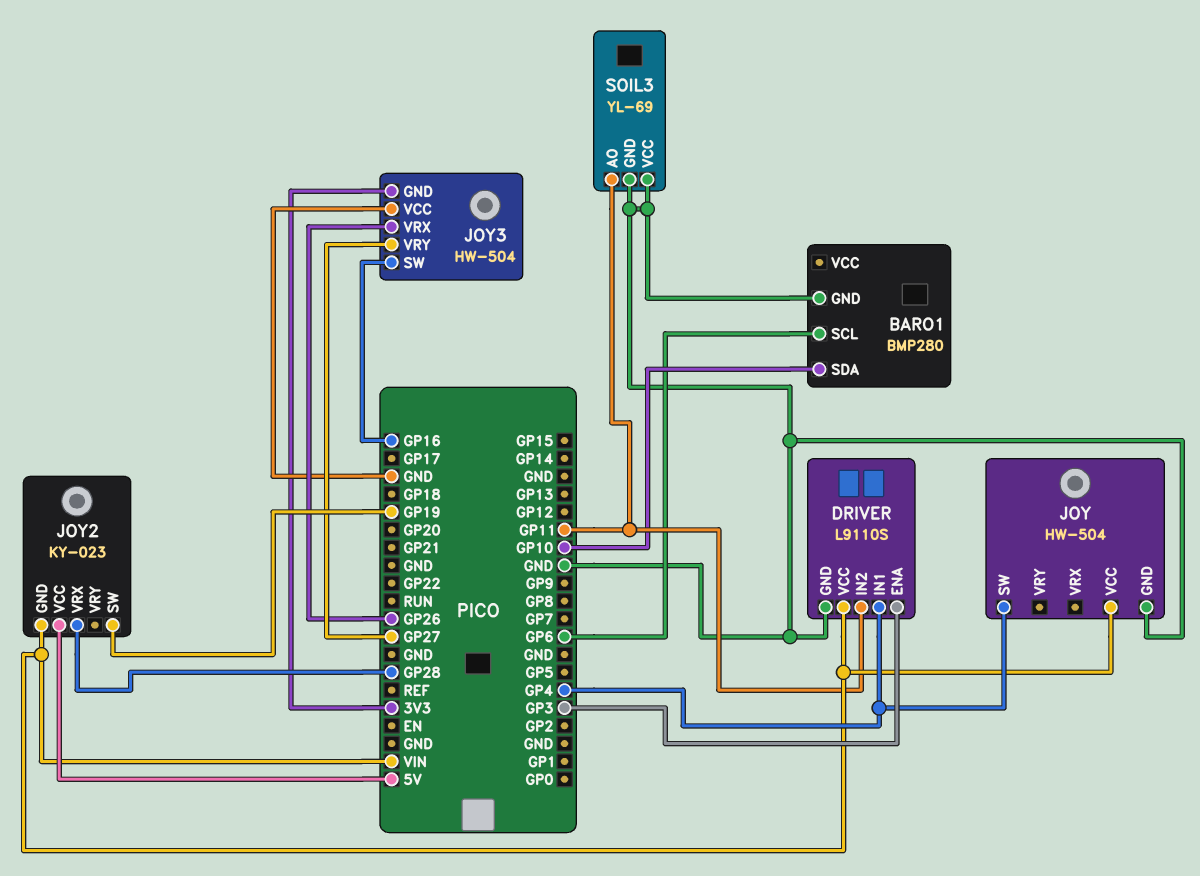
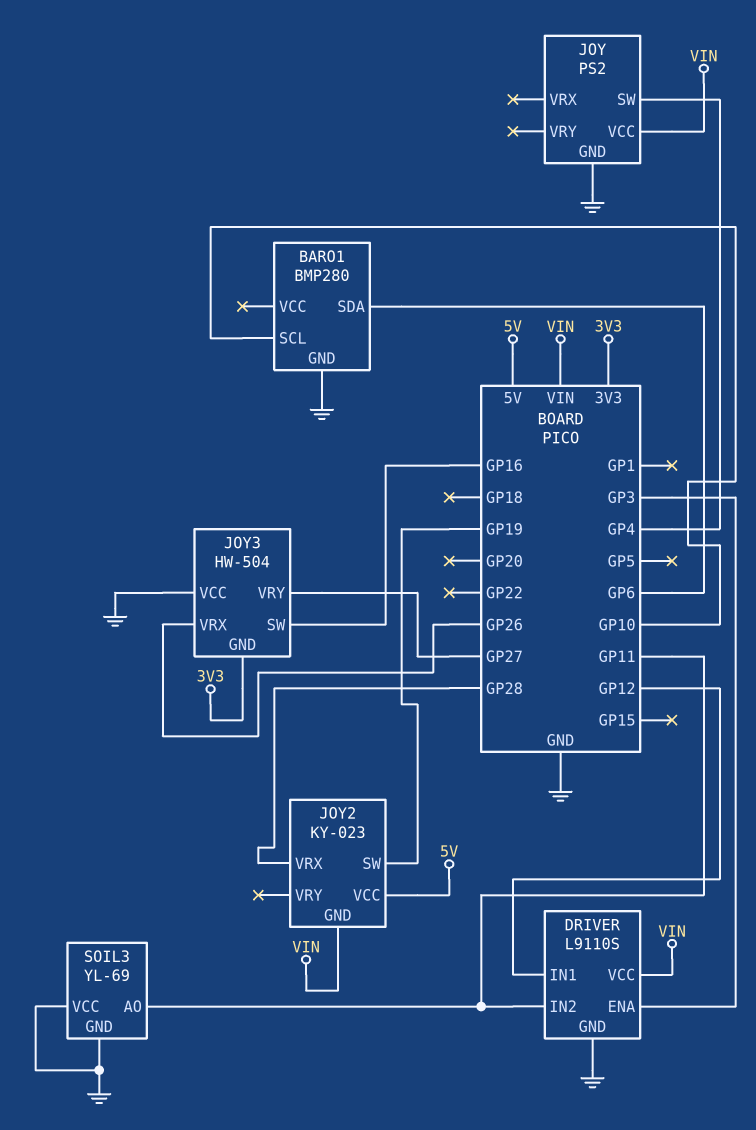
BARO1 pin SCL: GP6 -> GP10
BARO1 pin SDA: GP10 -> GP6
DRIVER pin IN1: GP4 -> GP12
JOY: HW-504 -> PS2

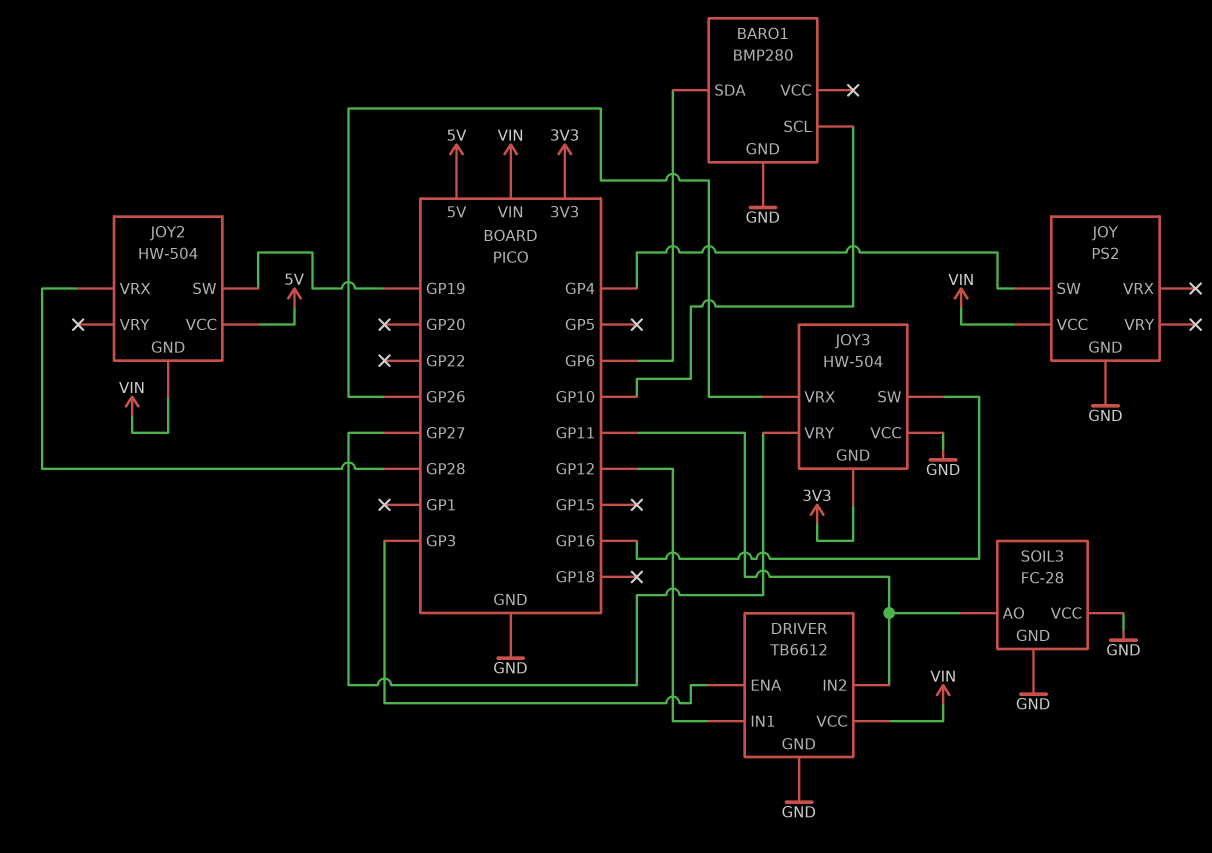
DRIVER: L9110S -> TB6612
JOY2: KY-023 -> HW-504
SOIL3: YL-69 -> FC-28

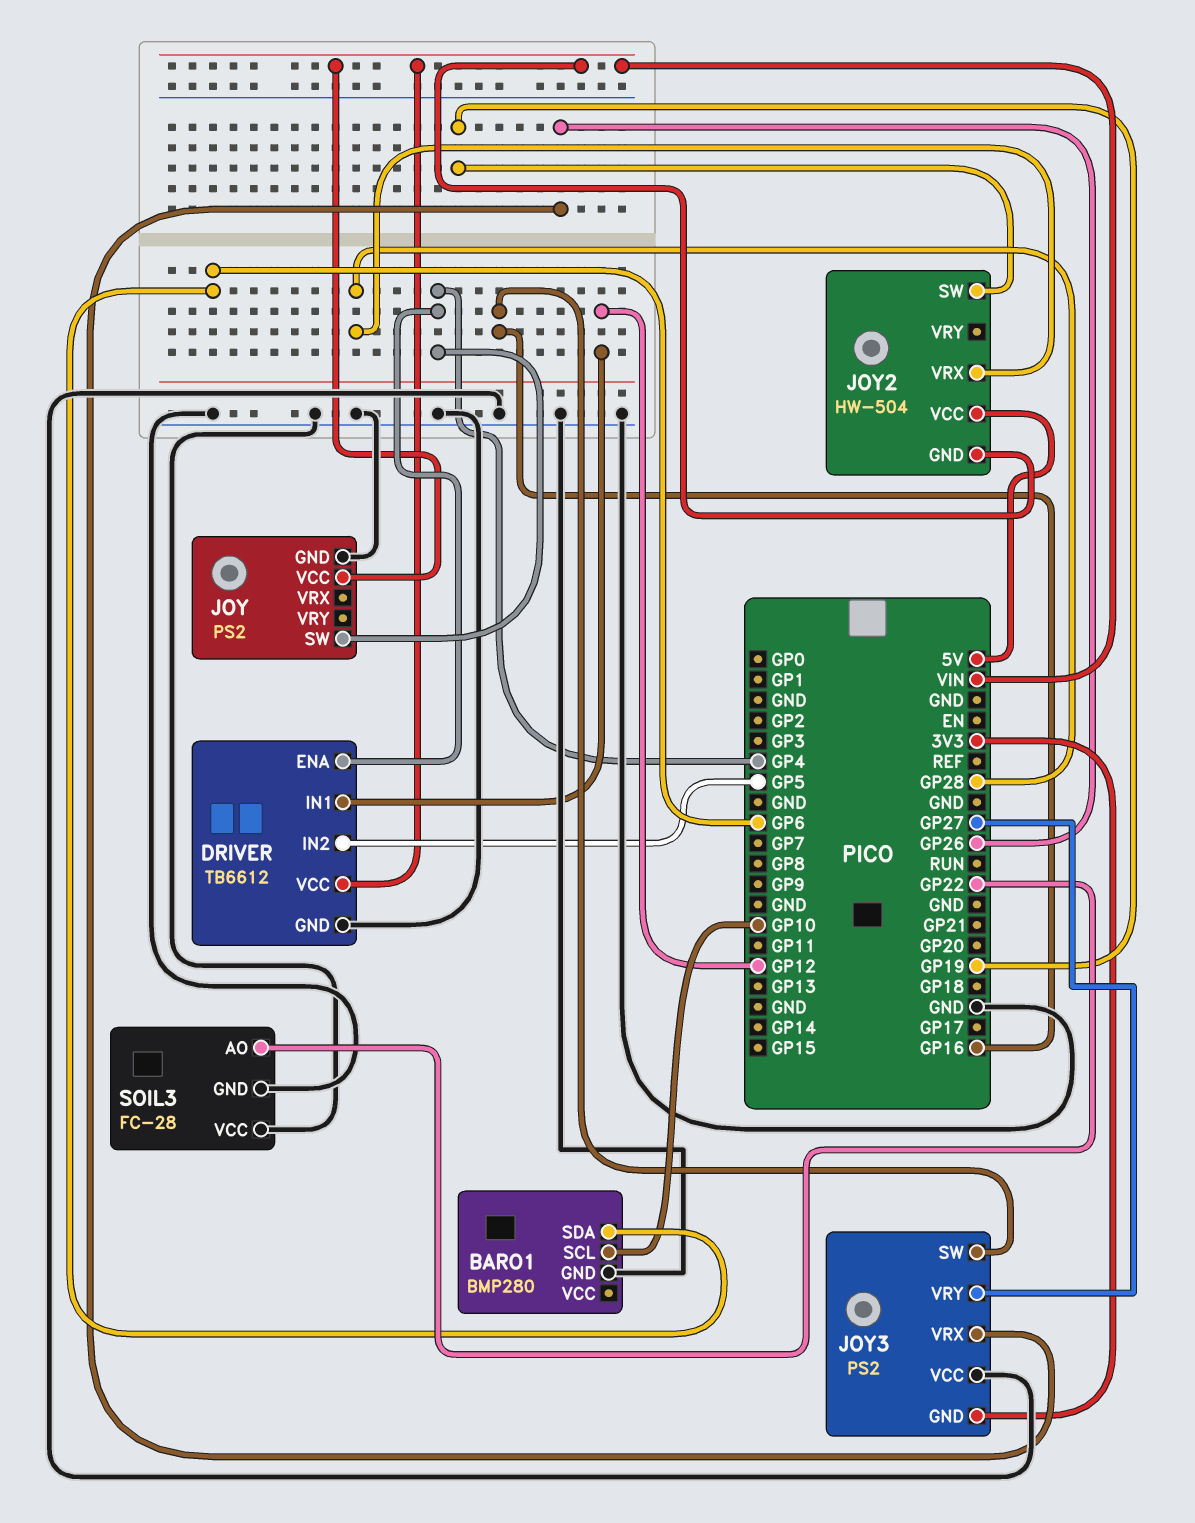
DRIVER pin ENA: GP3 -> GP4
DRIVER pin IN2: GP11 -> GP5
JOY3: HW-504 -> PS2
SOIL3 pin AO: GP11 -> GP22

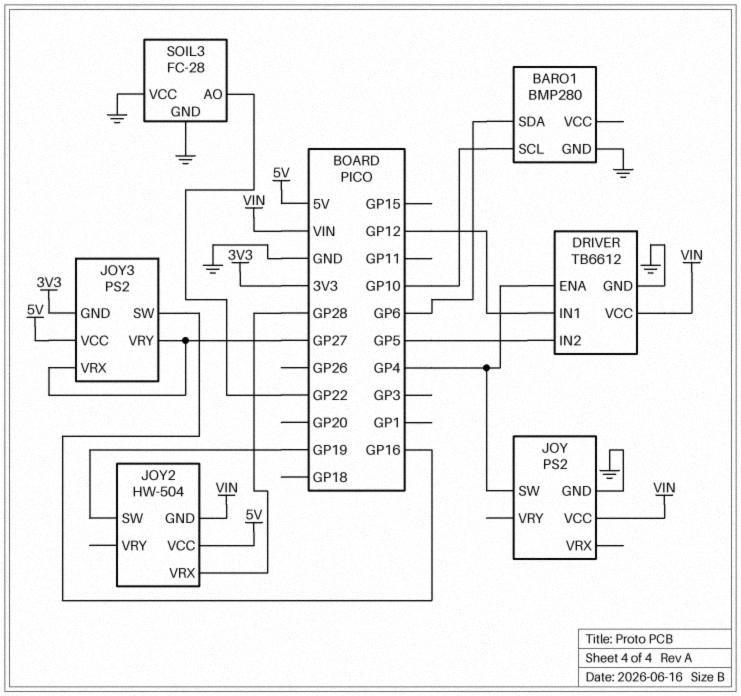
JOY3 pin VCC: GND -> 5V
JOY3 pin VRX: GP26 -> GP27

